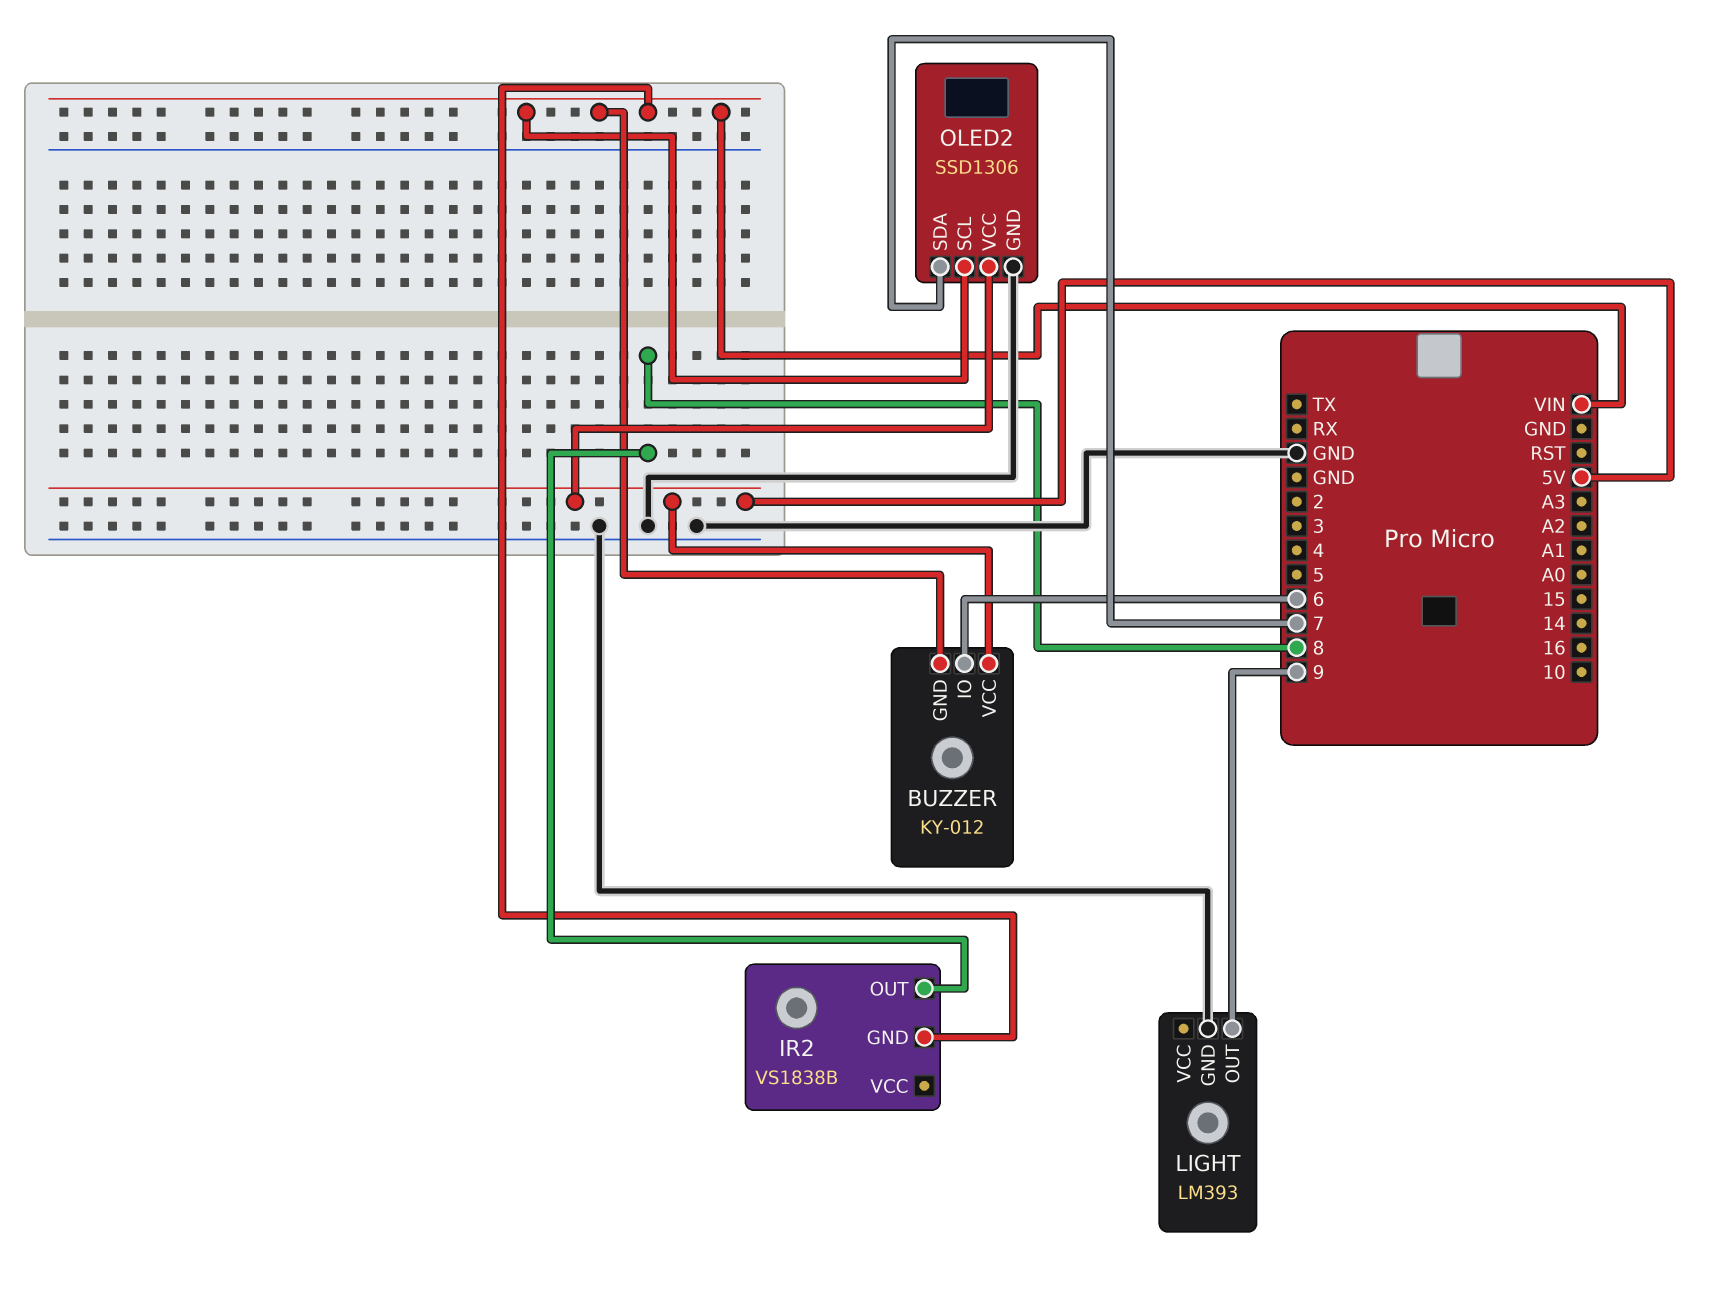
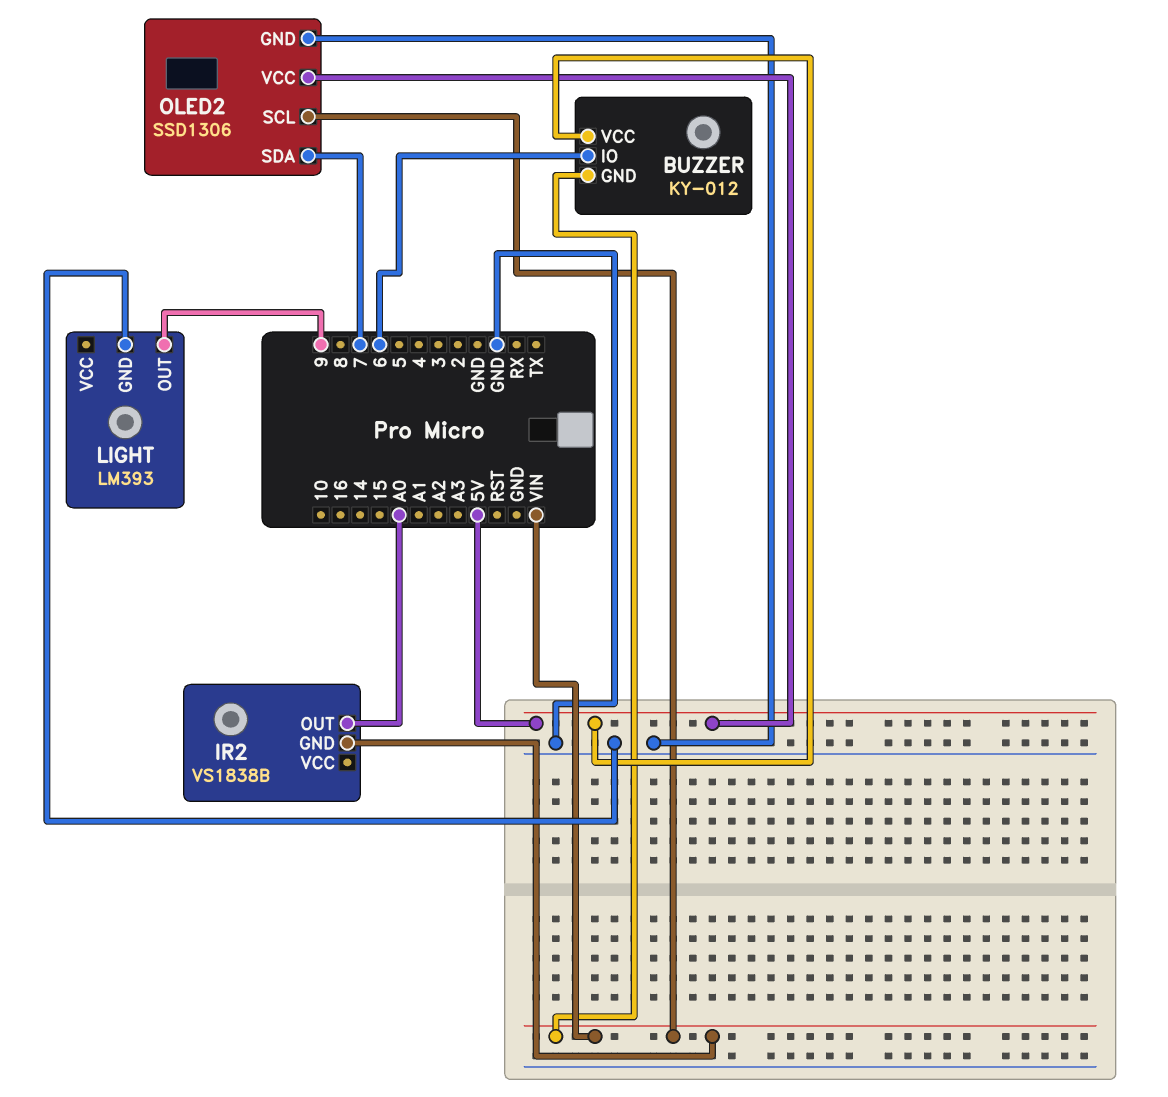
IR2 pin OUT: 8 -> A0

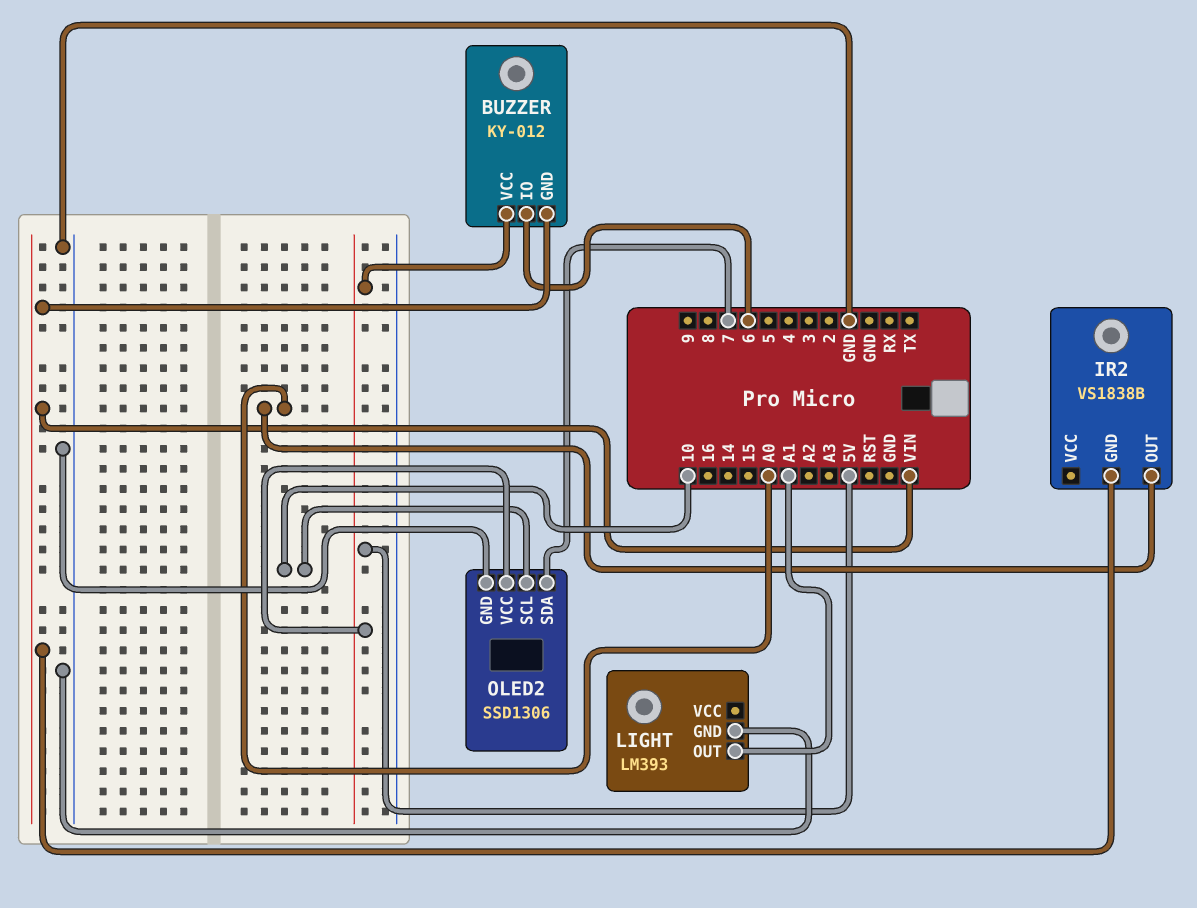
LIGHT pin OUT: 9 -> A1
OLED2 pin SCL: VIN -> 10

